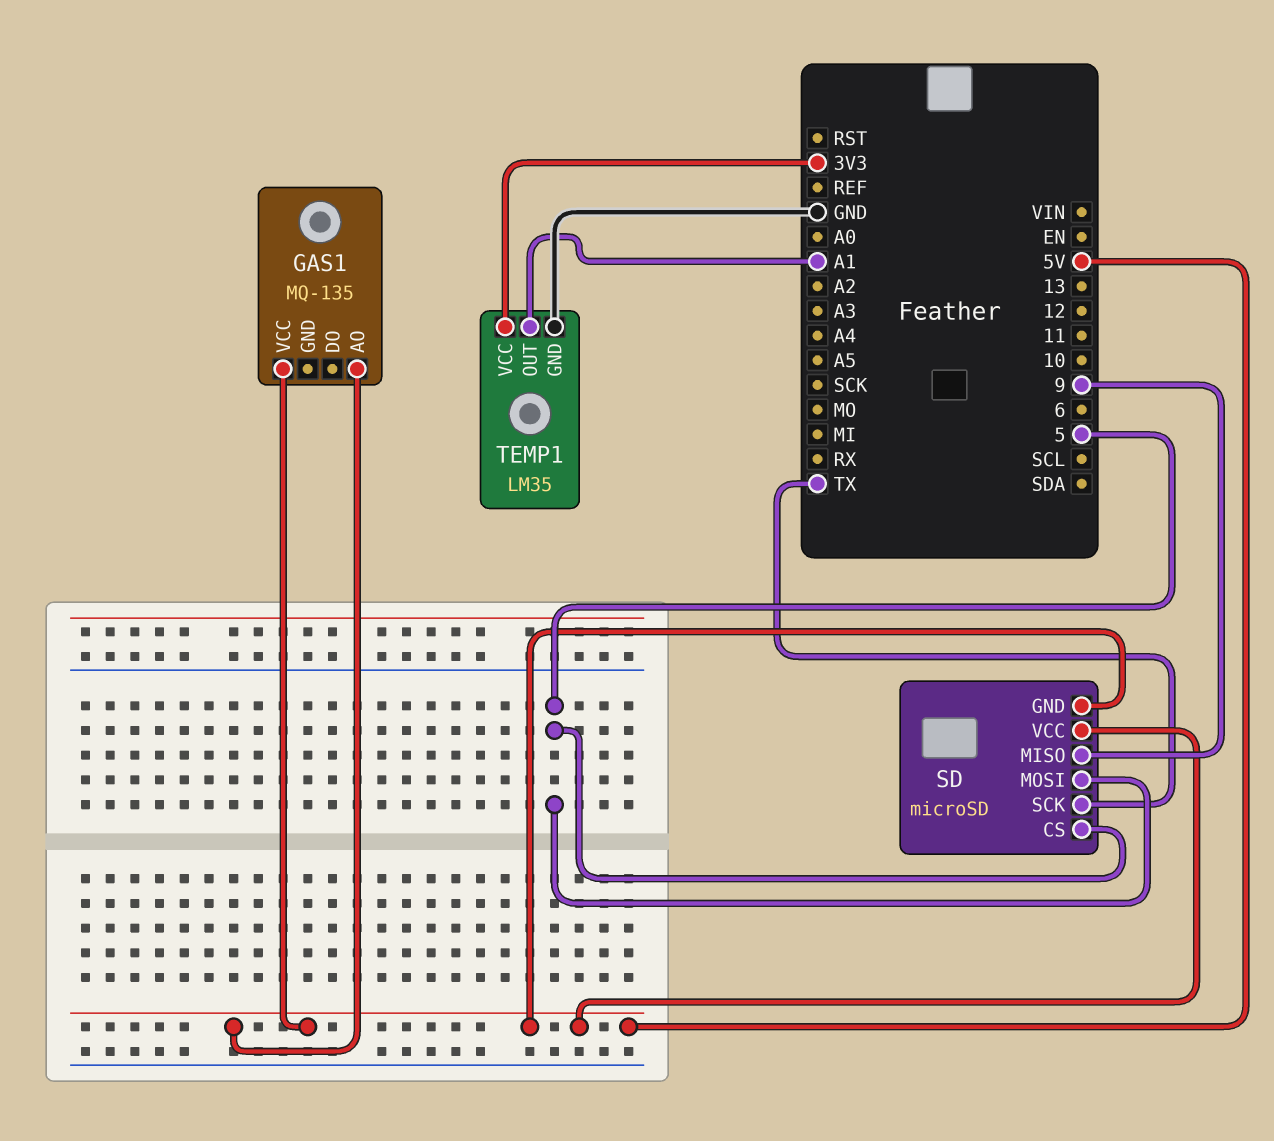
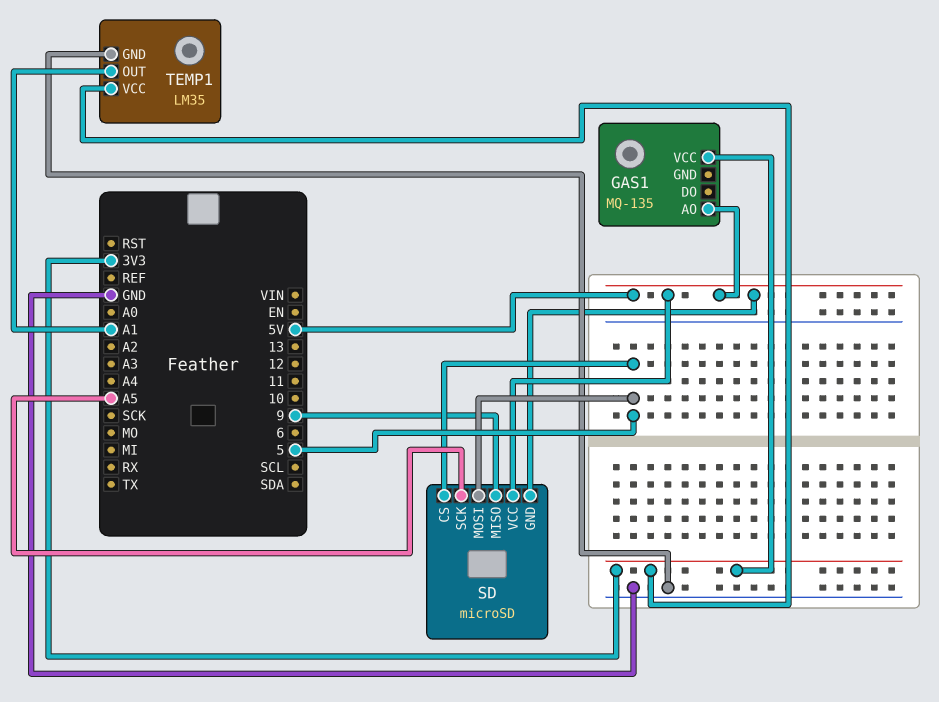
GAS1 pin VCC: 5V -> 3V3
SD pin SCK: TX -> A5

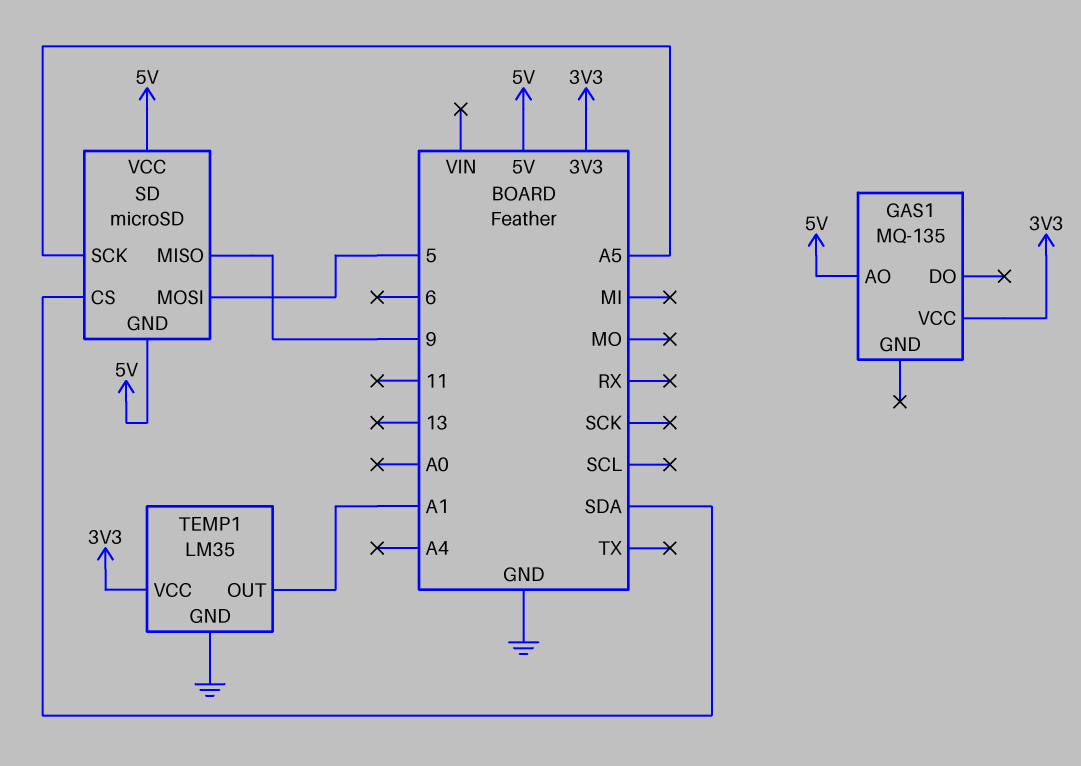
SD pin CS: 5 -> SDA

